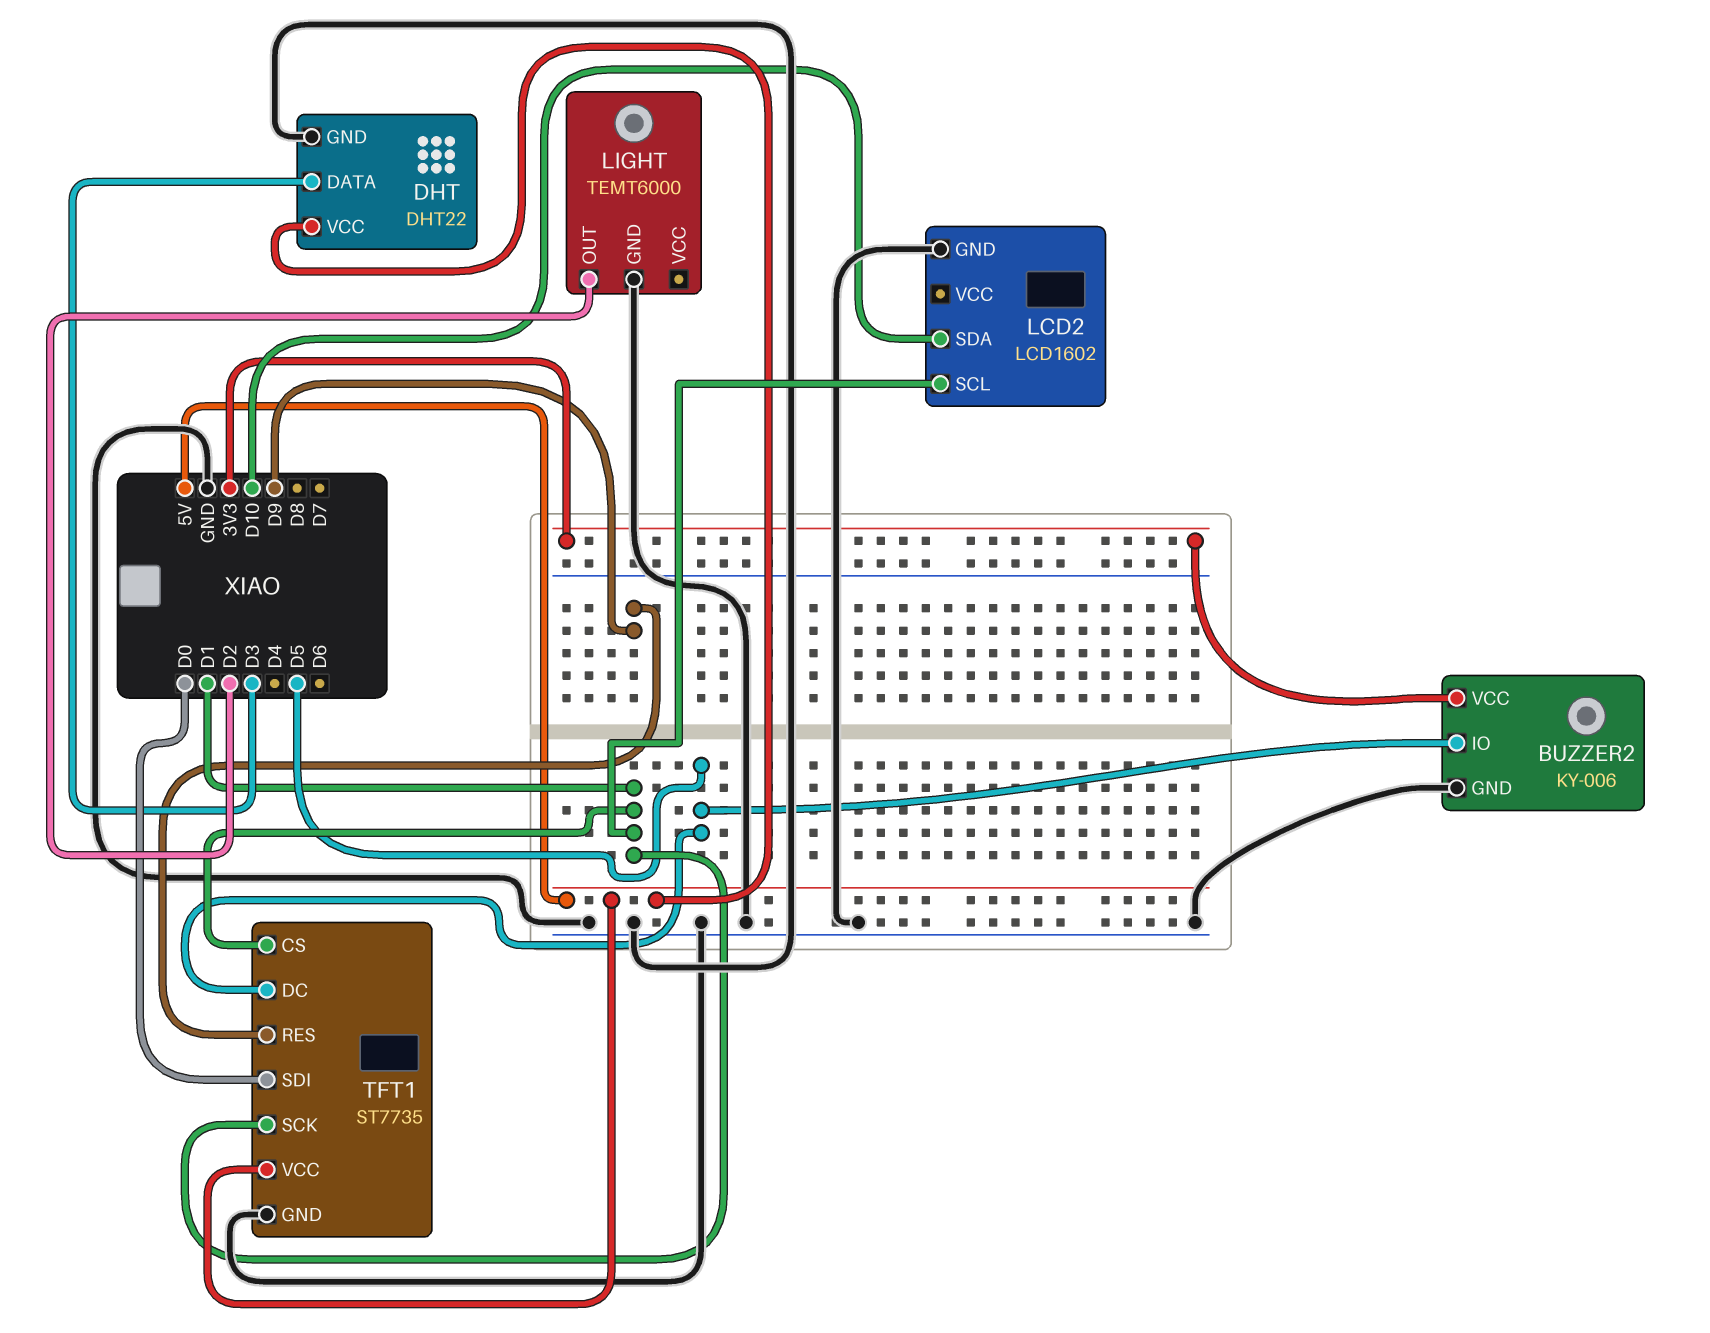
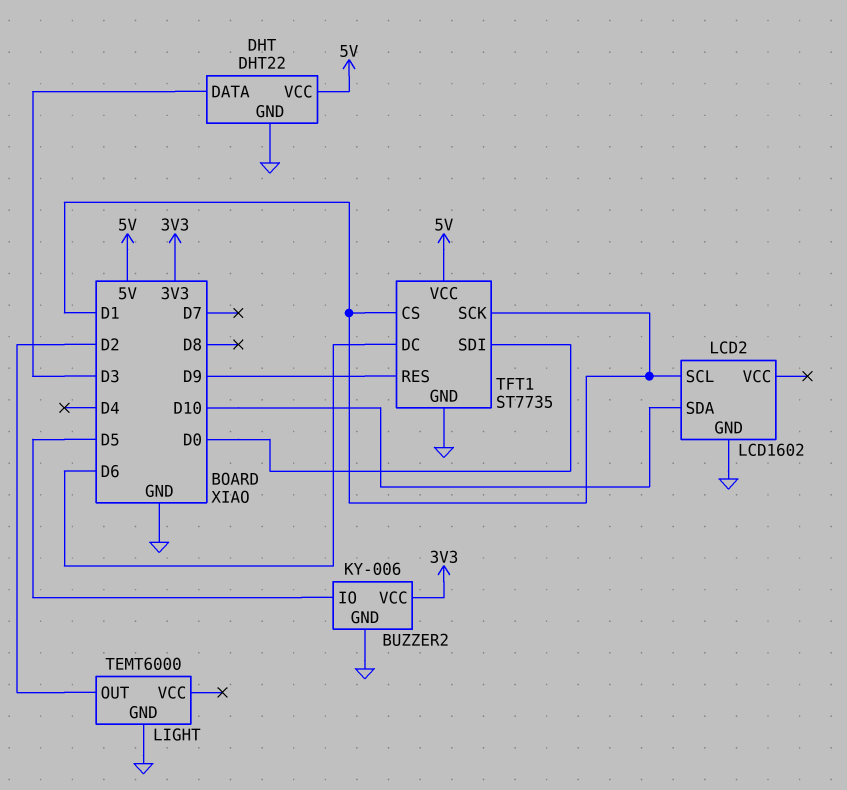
TFT1 pin DC: D5 -> D6

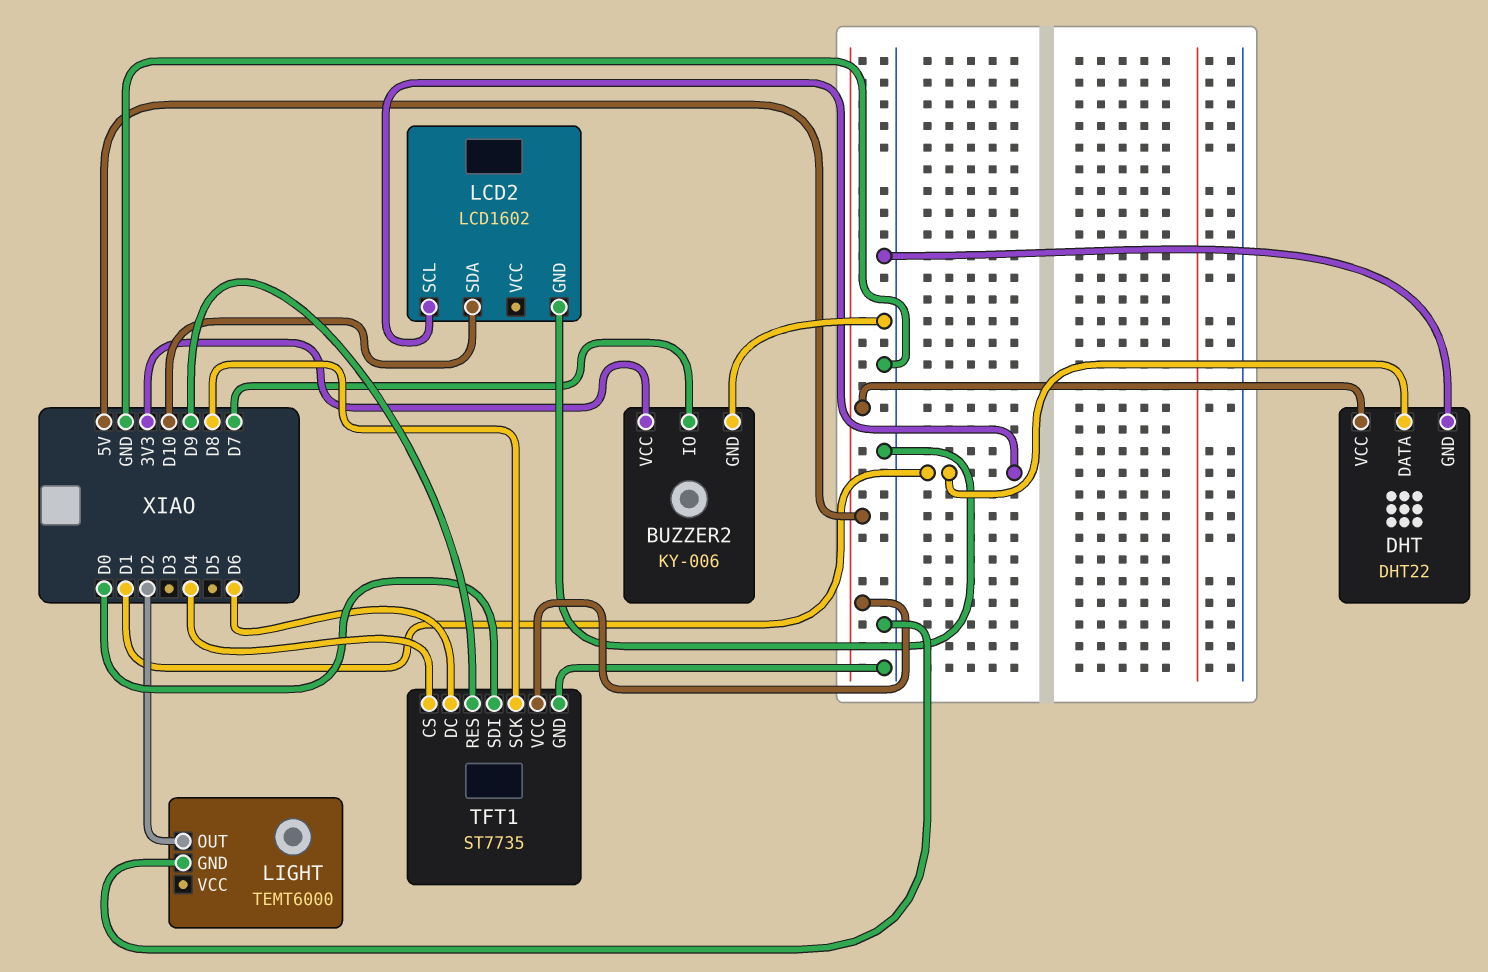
BUZZER2 pin IO: D5 -> D7
DHT pin DATA: D3 -> D1
TFT1 pin CS: D1 -> D4
TFT1 pin SCK: D1 -> D8

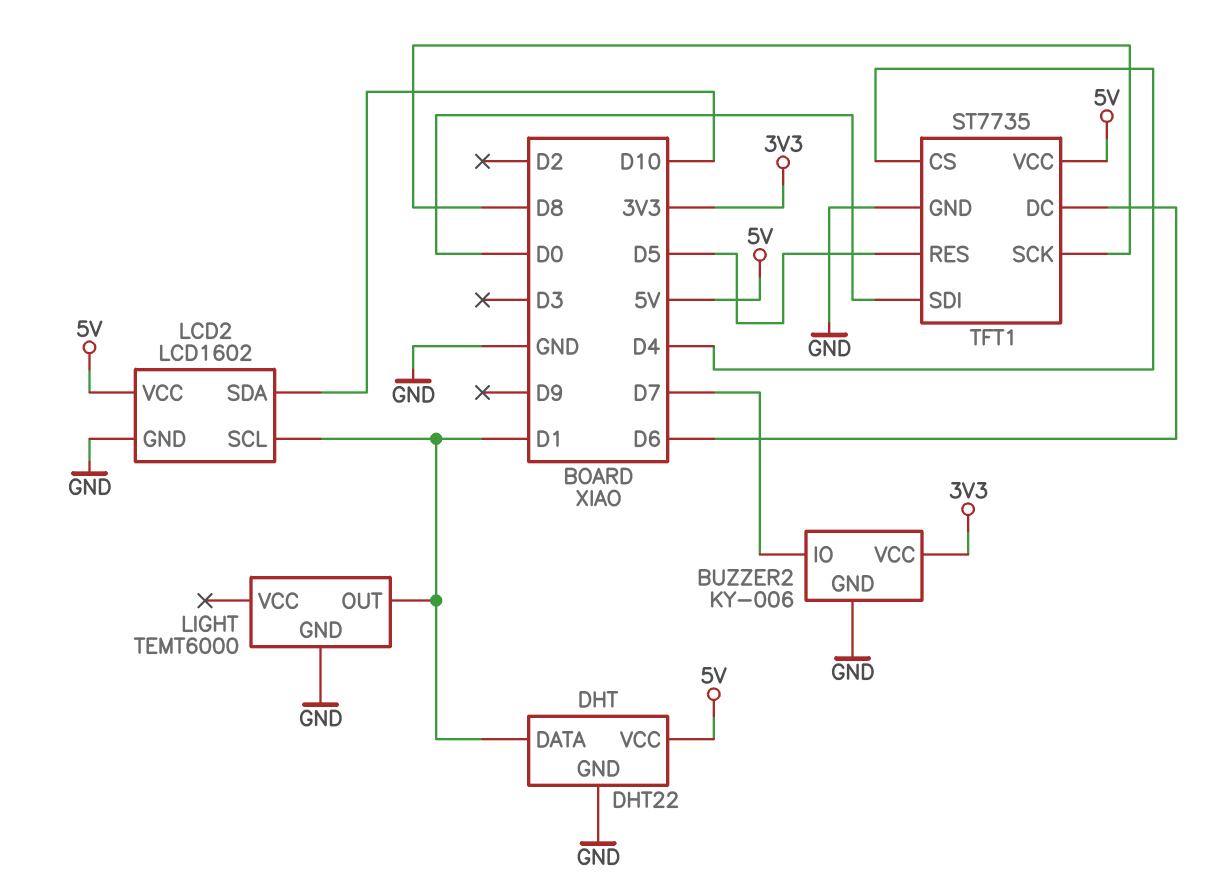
LCD2 pin VCC: none -> 5V
LIGHT pin OUT: D2 -> D1
TFT1 pin RES: D9 -> D5

